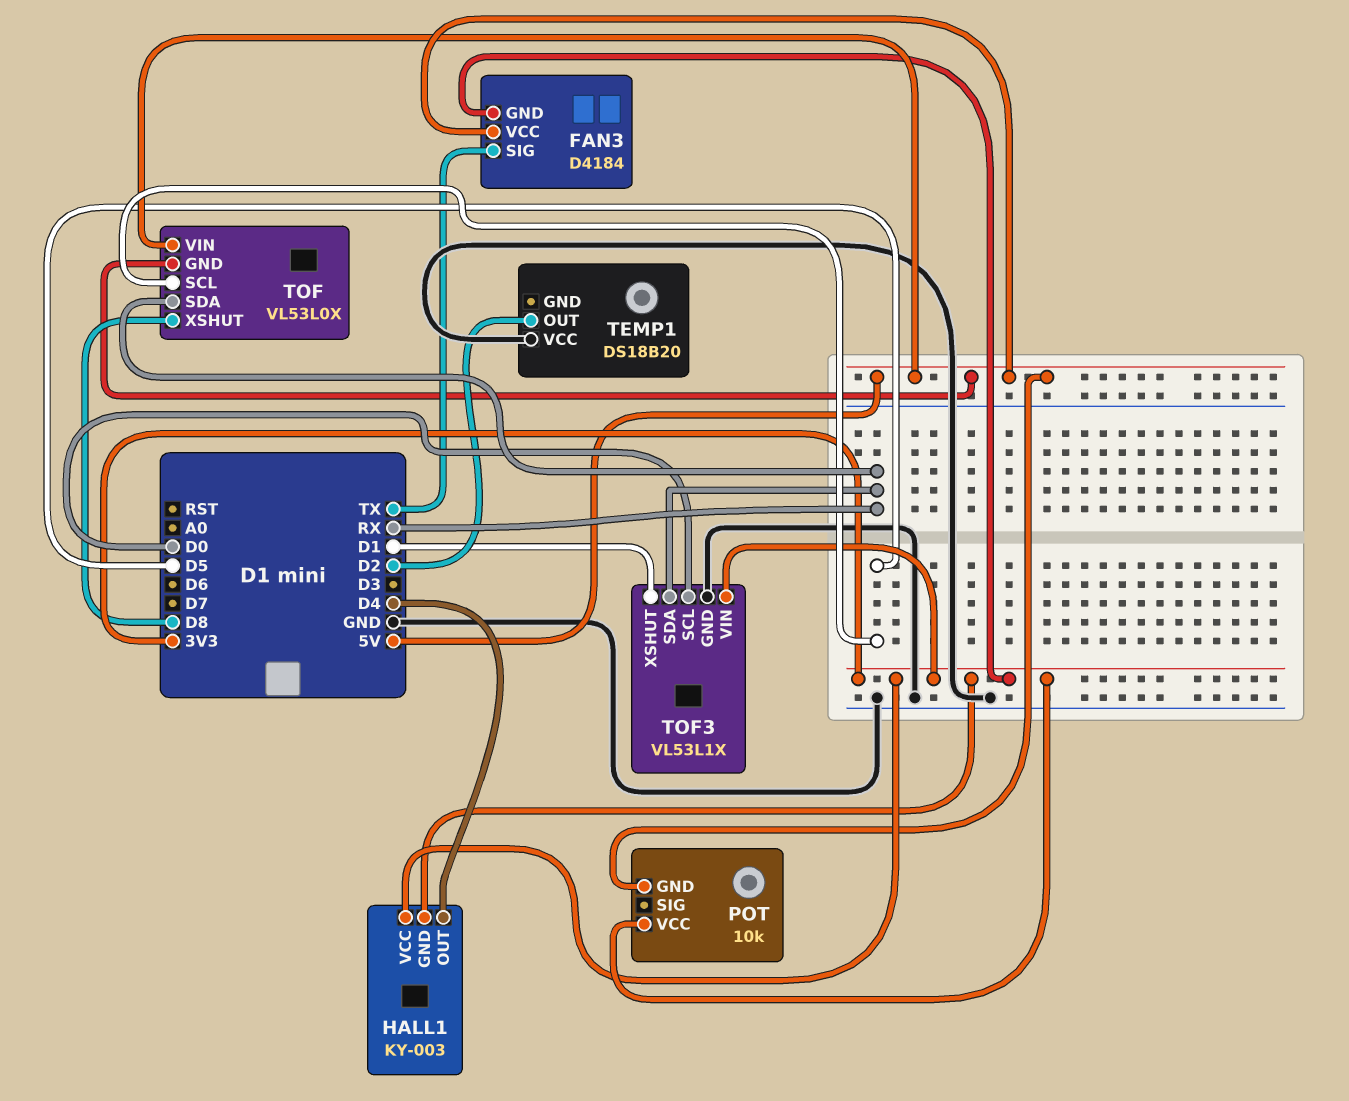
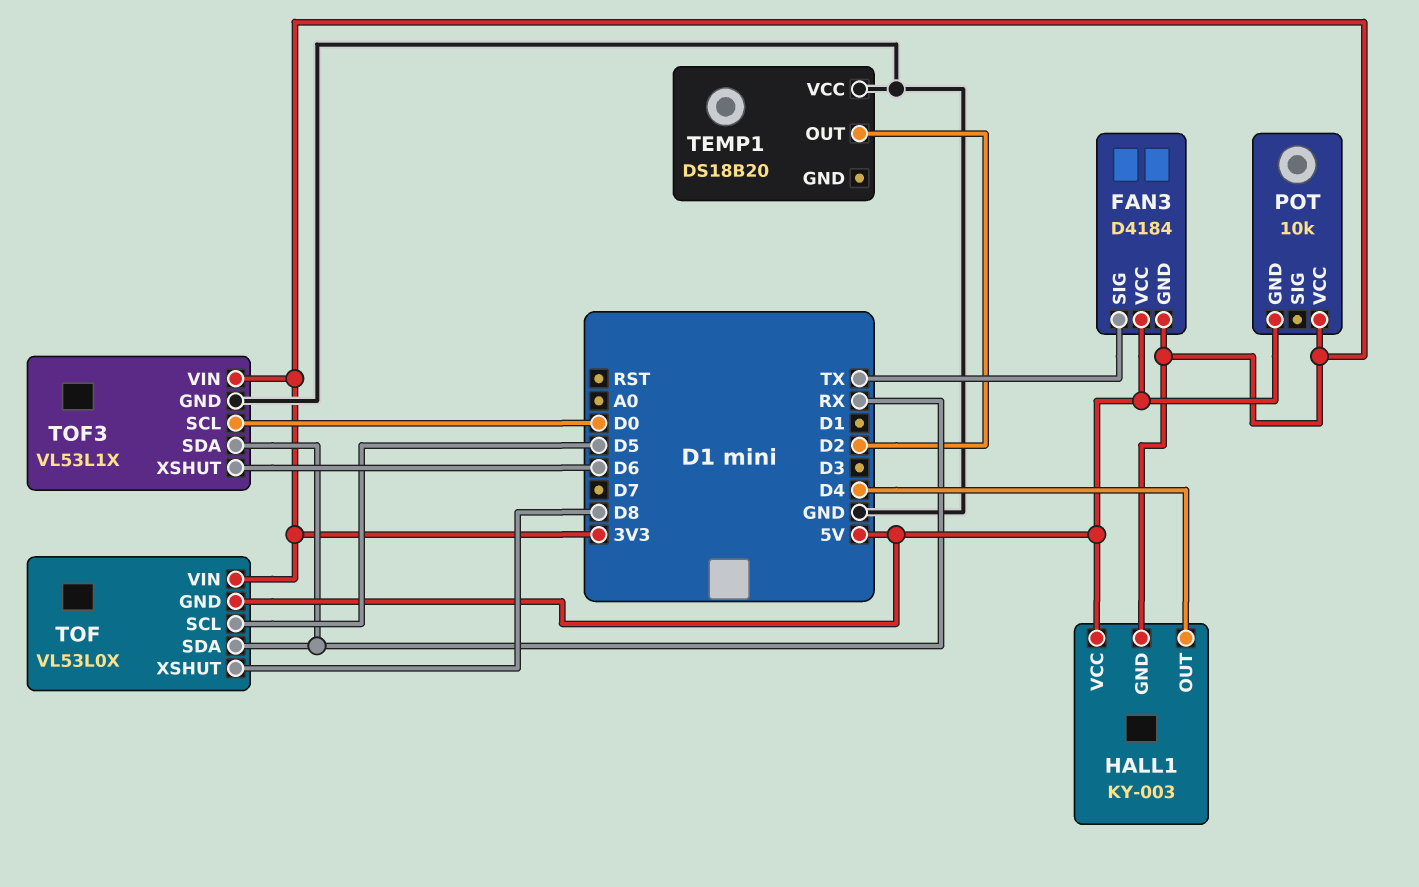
HALL1 pin VCC: 3V3 -> 5V
TOF pin VIN: 5V -> 3V3
TOF3 pin XSHUT: D1 -> D6

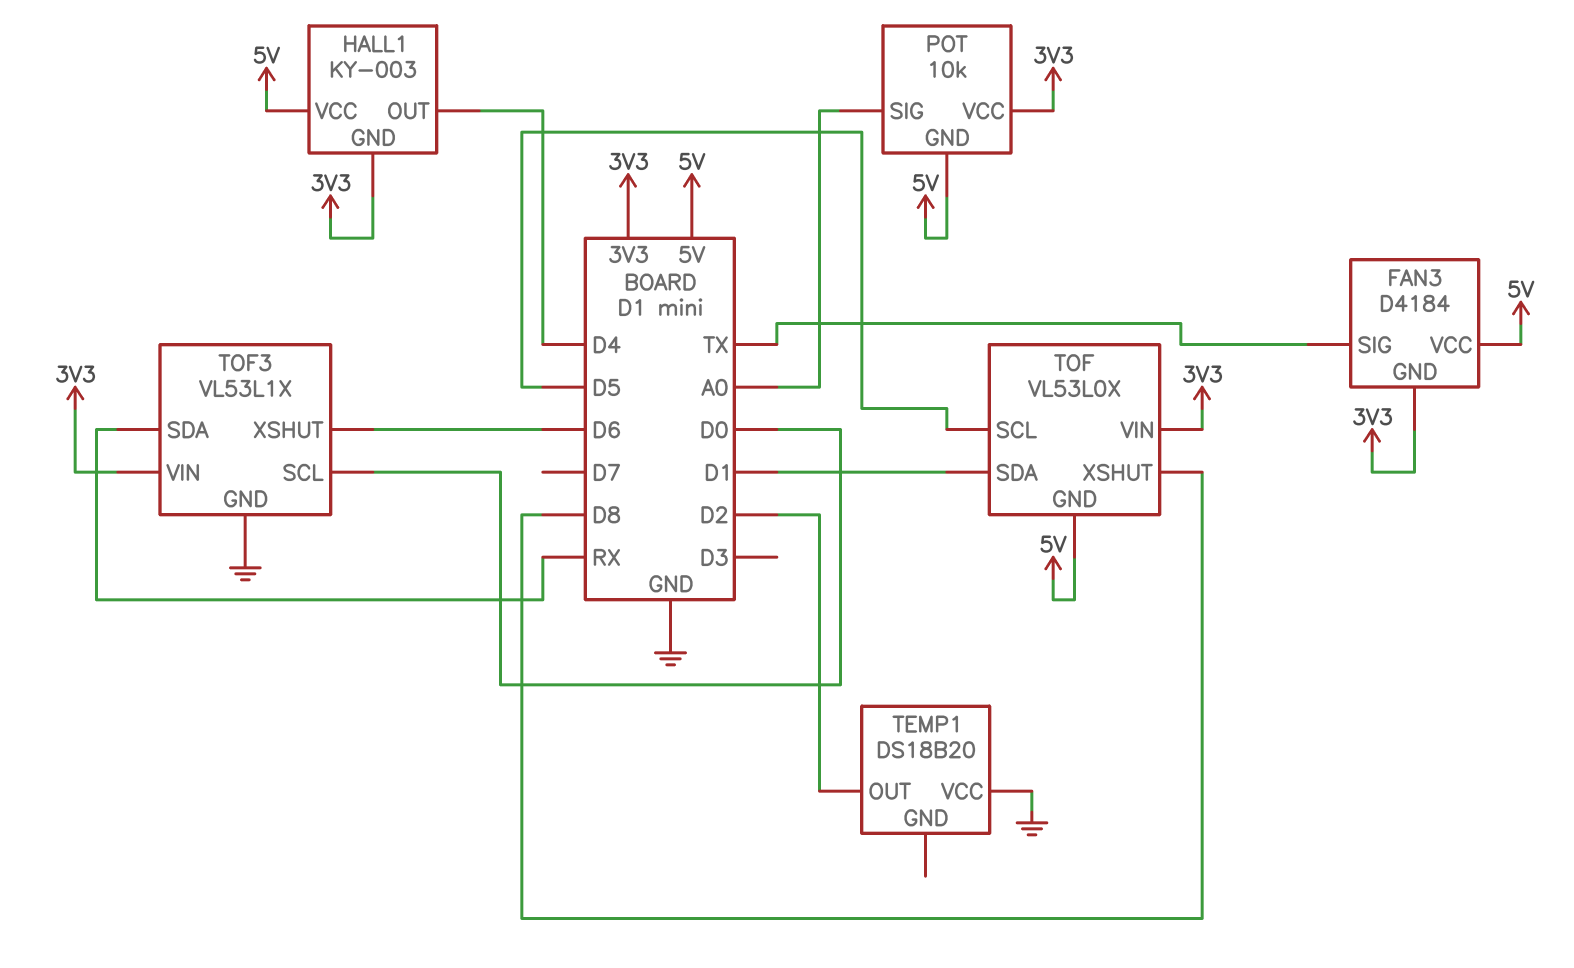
POT pin SIG: none -> A0
TOF pin SDA: RX -> D1

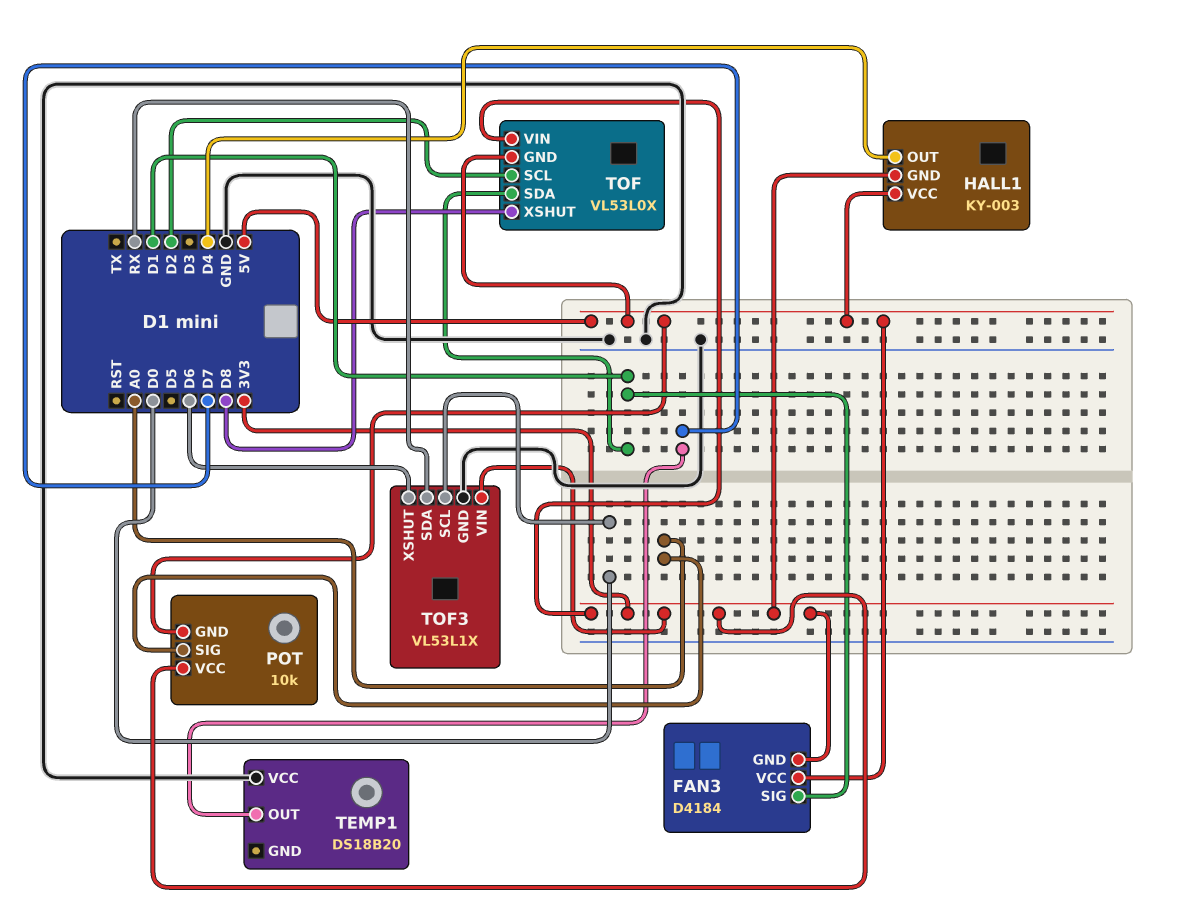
FAN3 pin SIG: TX -> D1
TEMP1 pin OUT: D2 -> D7
TOF pin SCL: D5 -> D2

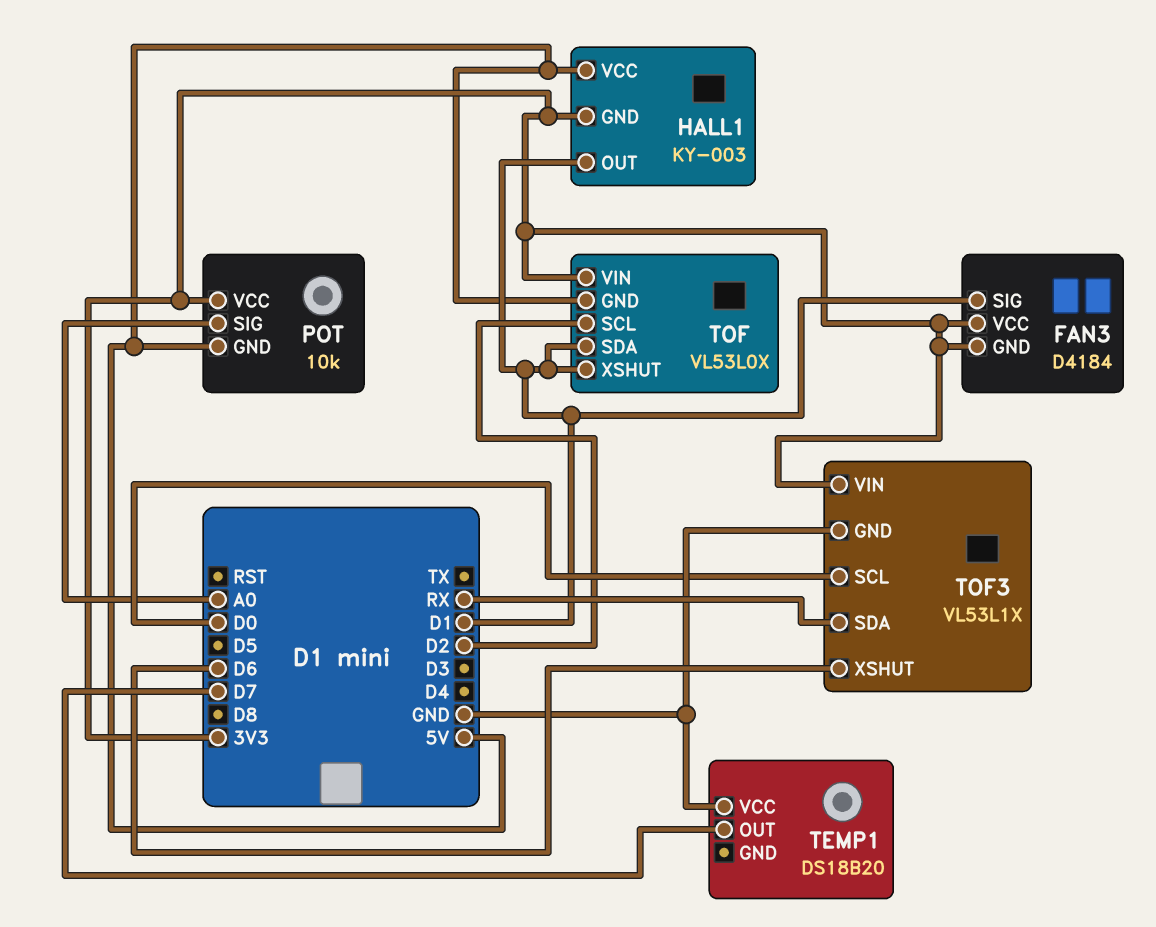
FAN3 pin VCC: 5V -> 3V3
HALL1 pin OUT: D4 -> D1
TOF pin XSHUT: D8 -> D1

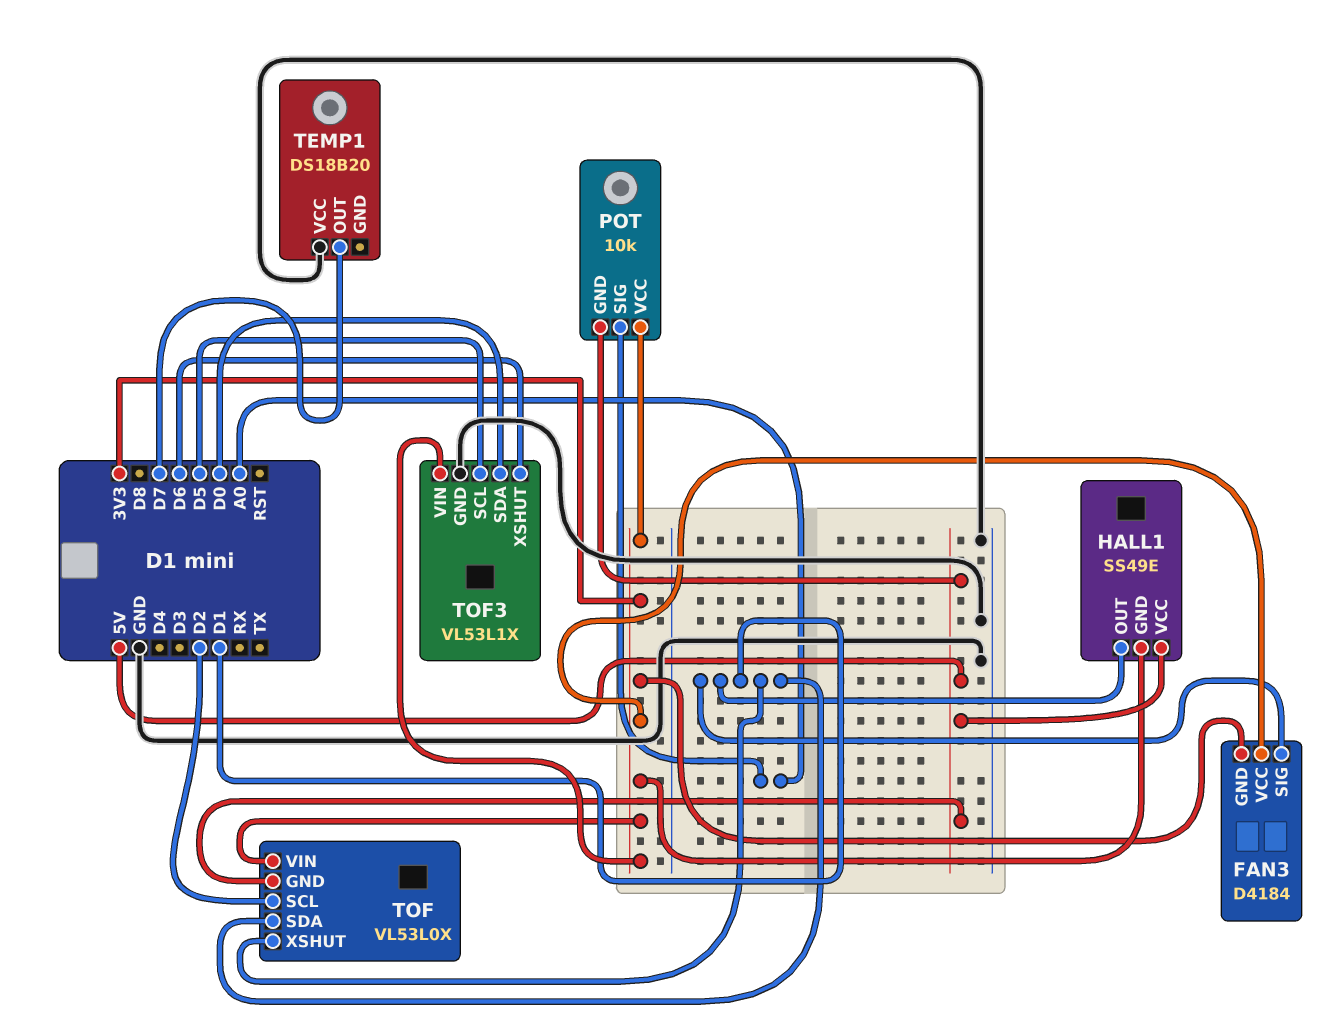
HALL1: KY-003 -> SS49E
TOF3 pin SCL: D0 -> D5
TOF3 pin SDA: RX -> D0

